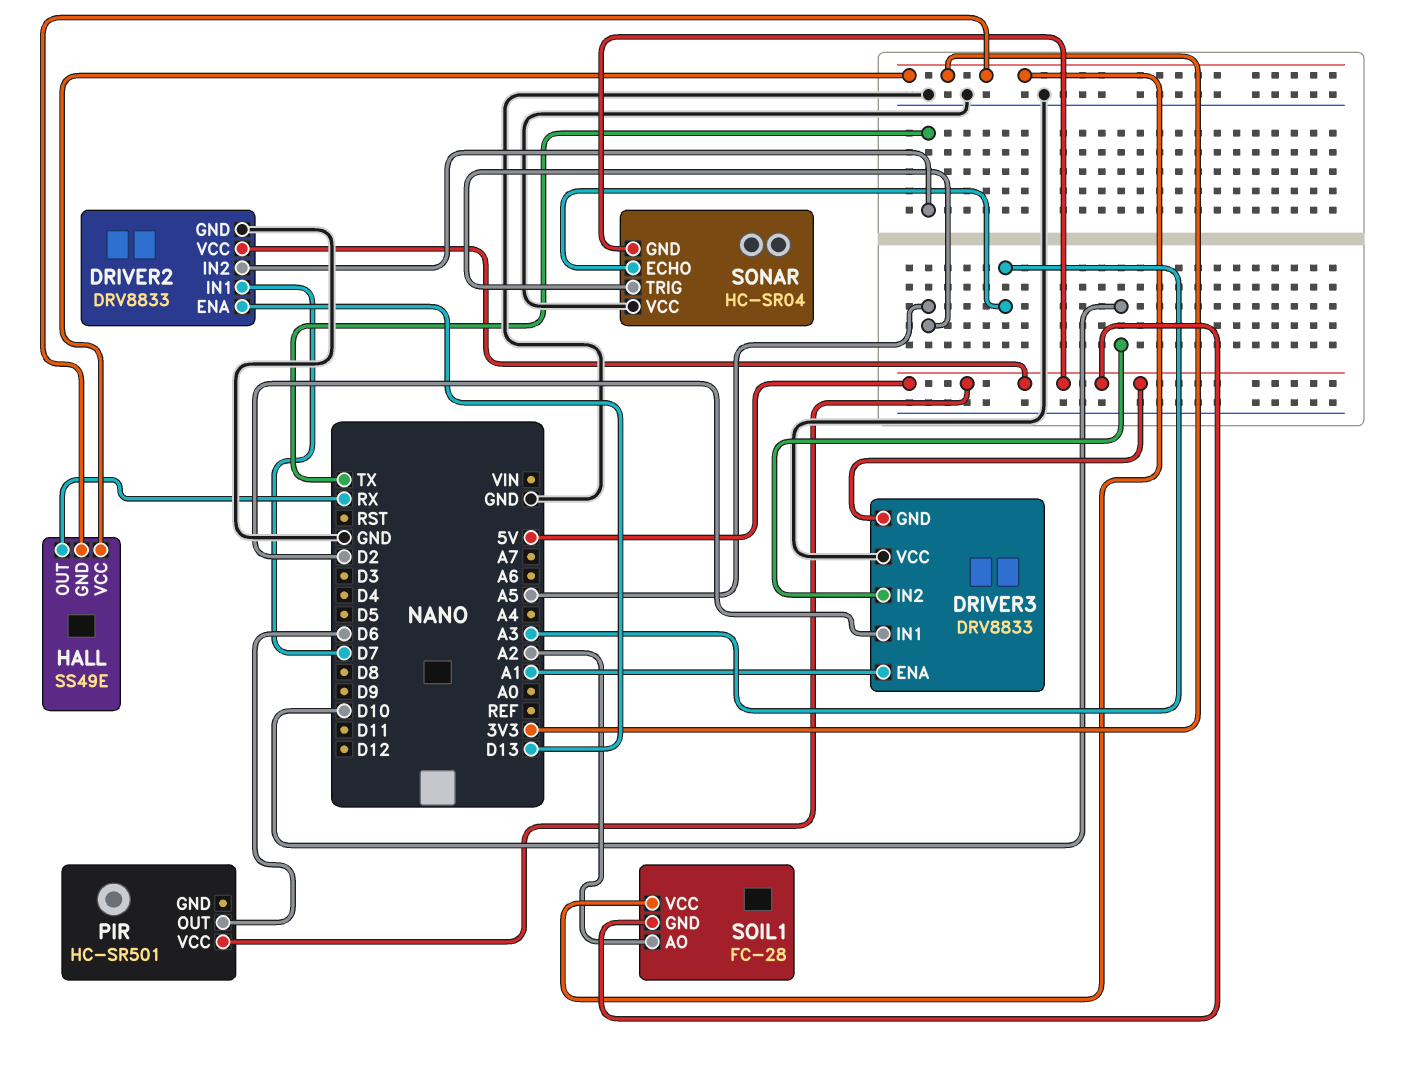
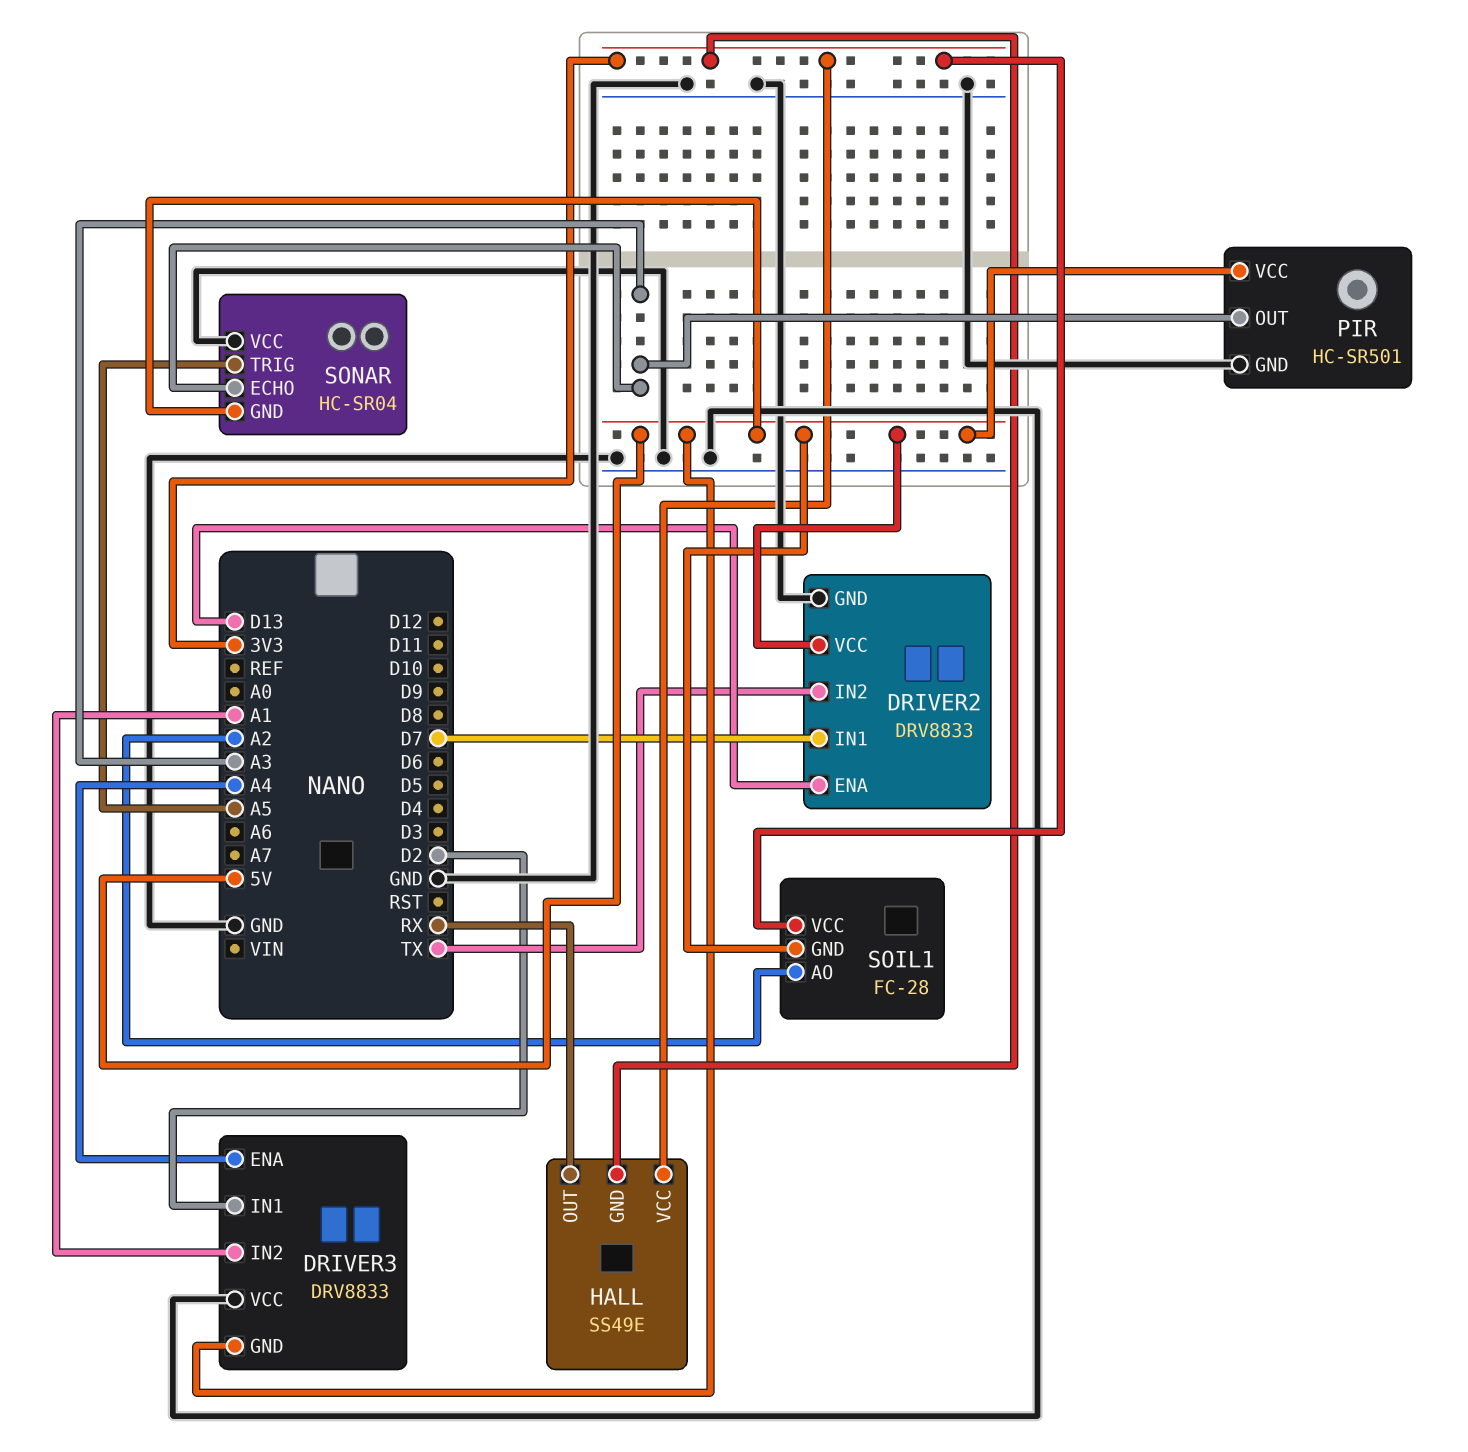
DRIVER3 pin ENA: A1 -> A4
DRIVER3 pin IN2: D10 -> A1
PIR pin GND: none -> GND
PIR pin OUT: D6 -> A3

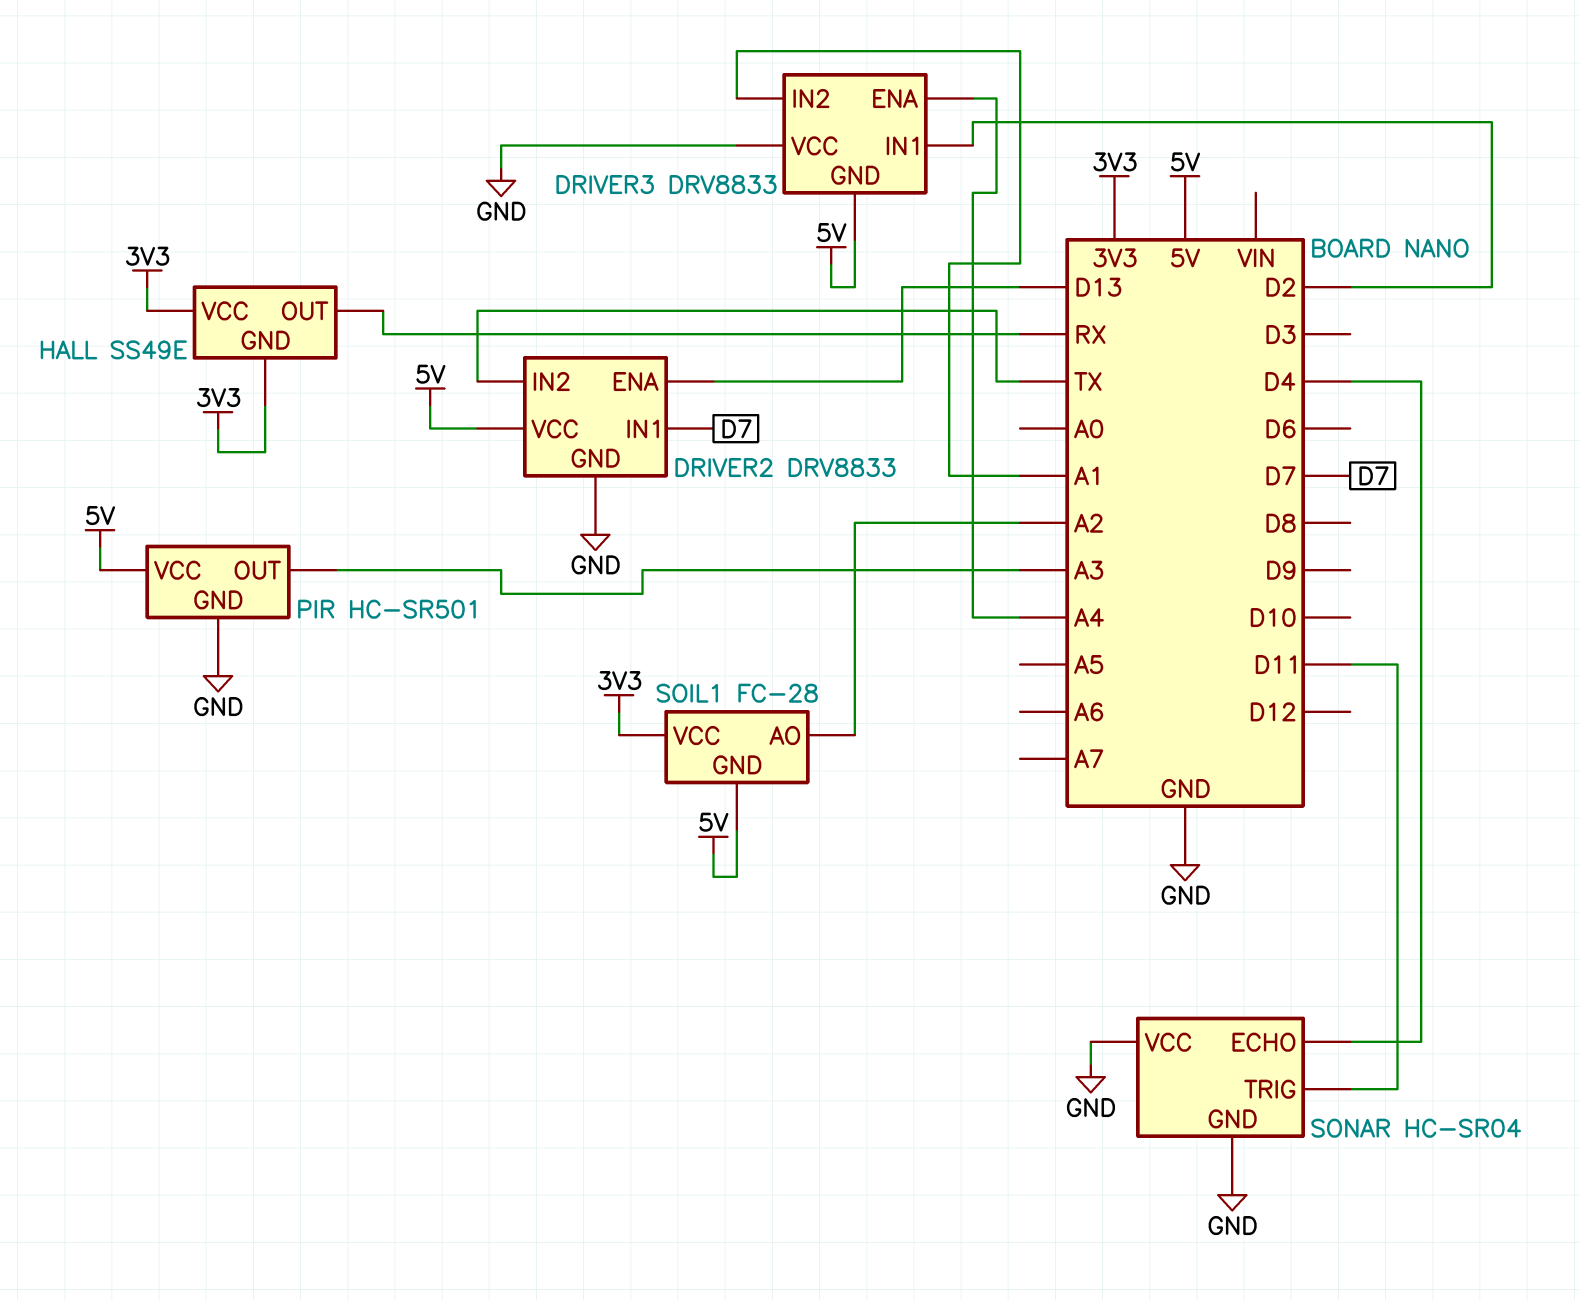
SONAR pin ECHO: A3 -> D4
SONAR pin GND: 5V -> GND
SONAR pin TRIG: A5 -> D11

